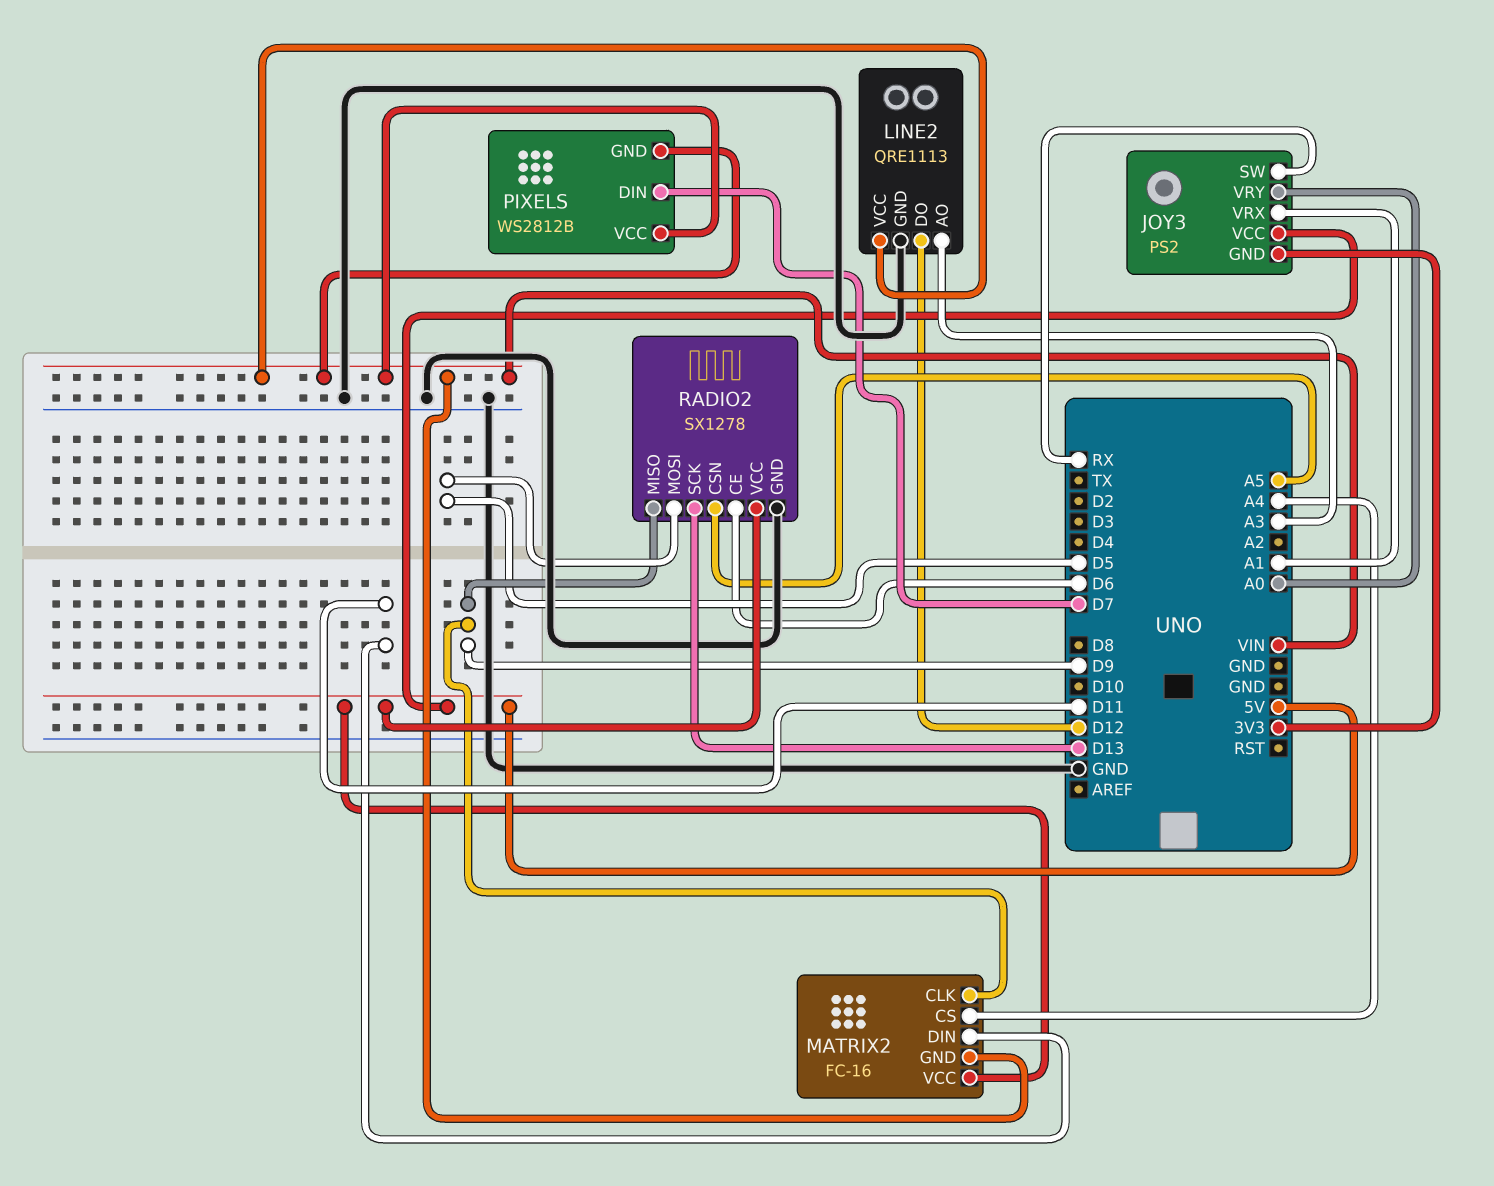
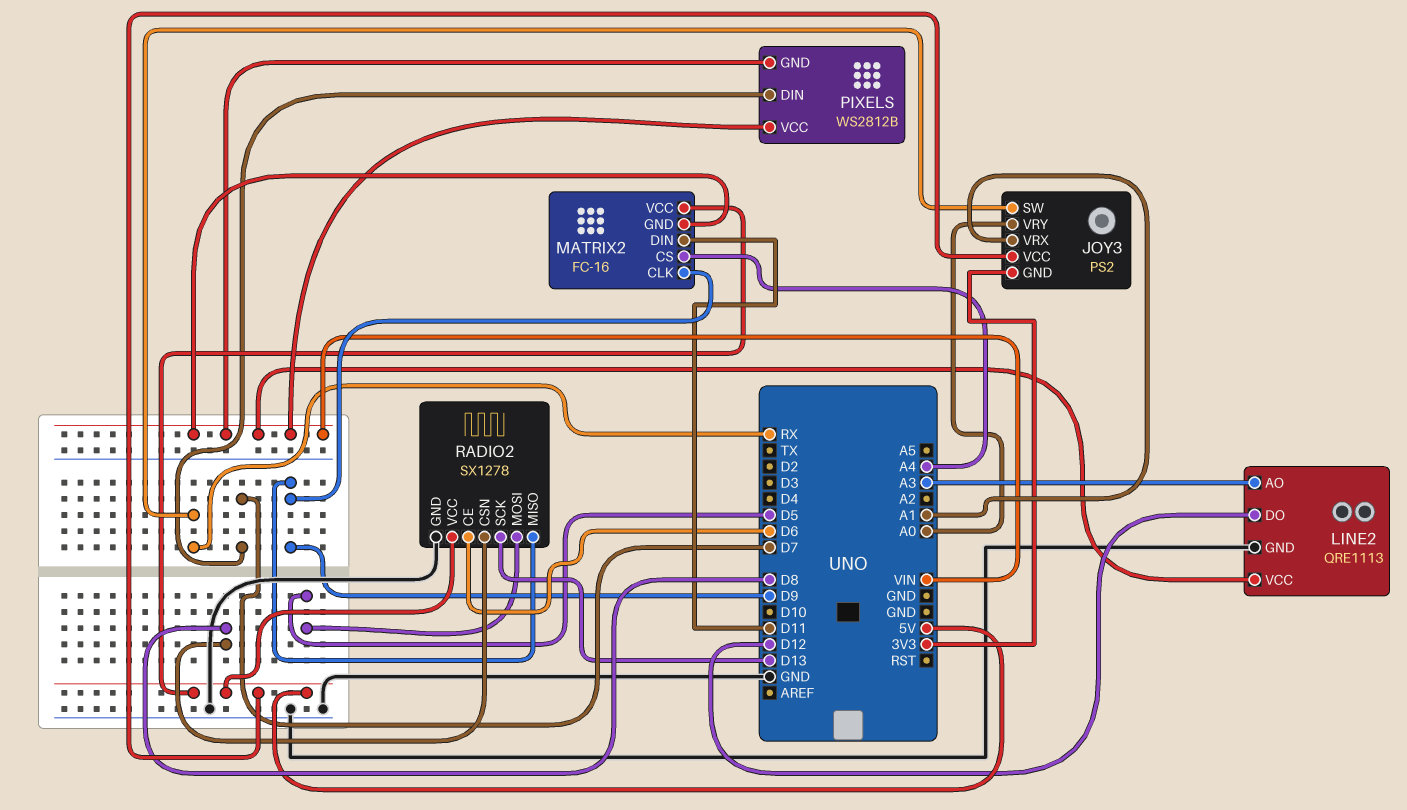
RADIO2 pin CSN: A5 -> D8

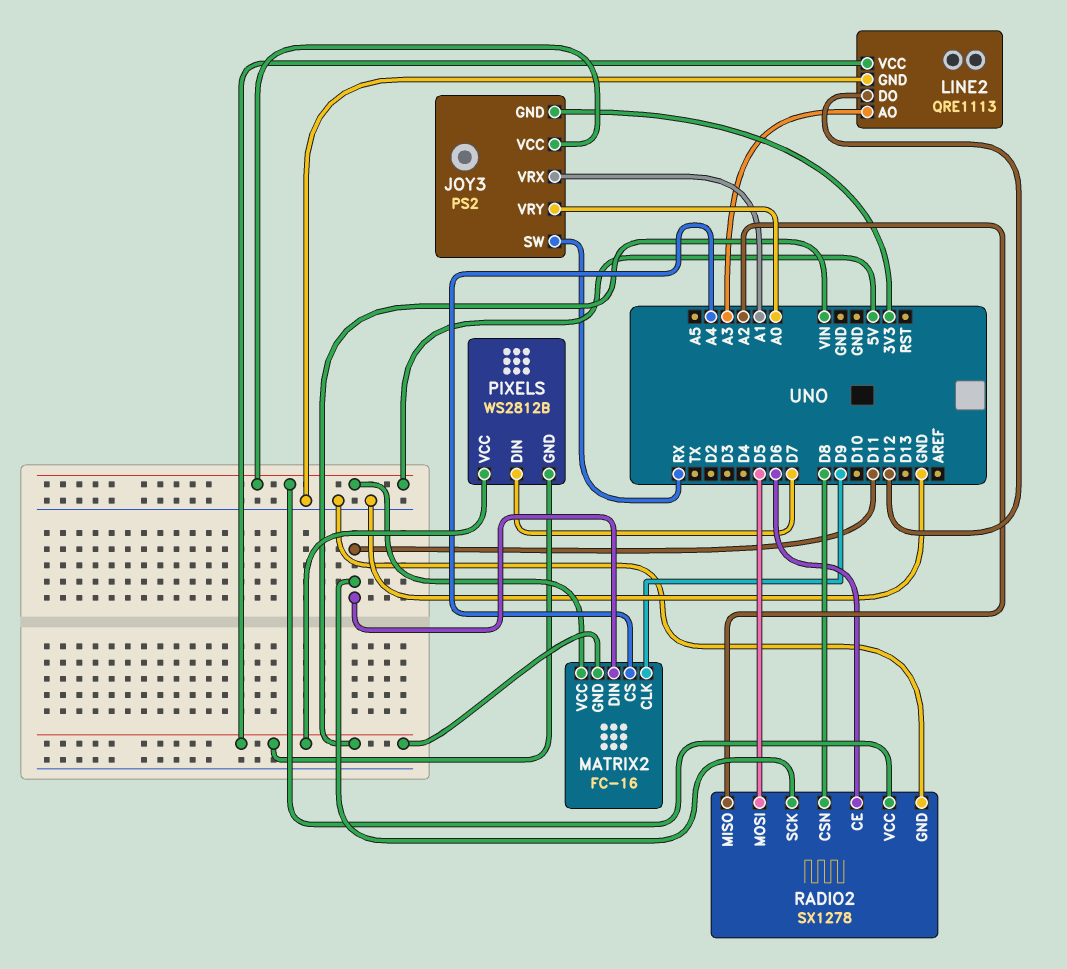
RADIO2 pin MISO: D9 -> A2
RADIO2 pin SCK: D13 -> D11

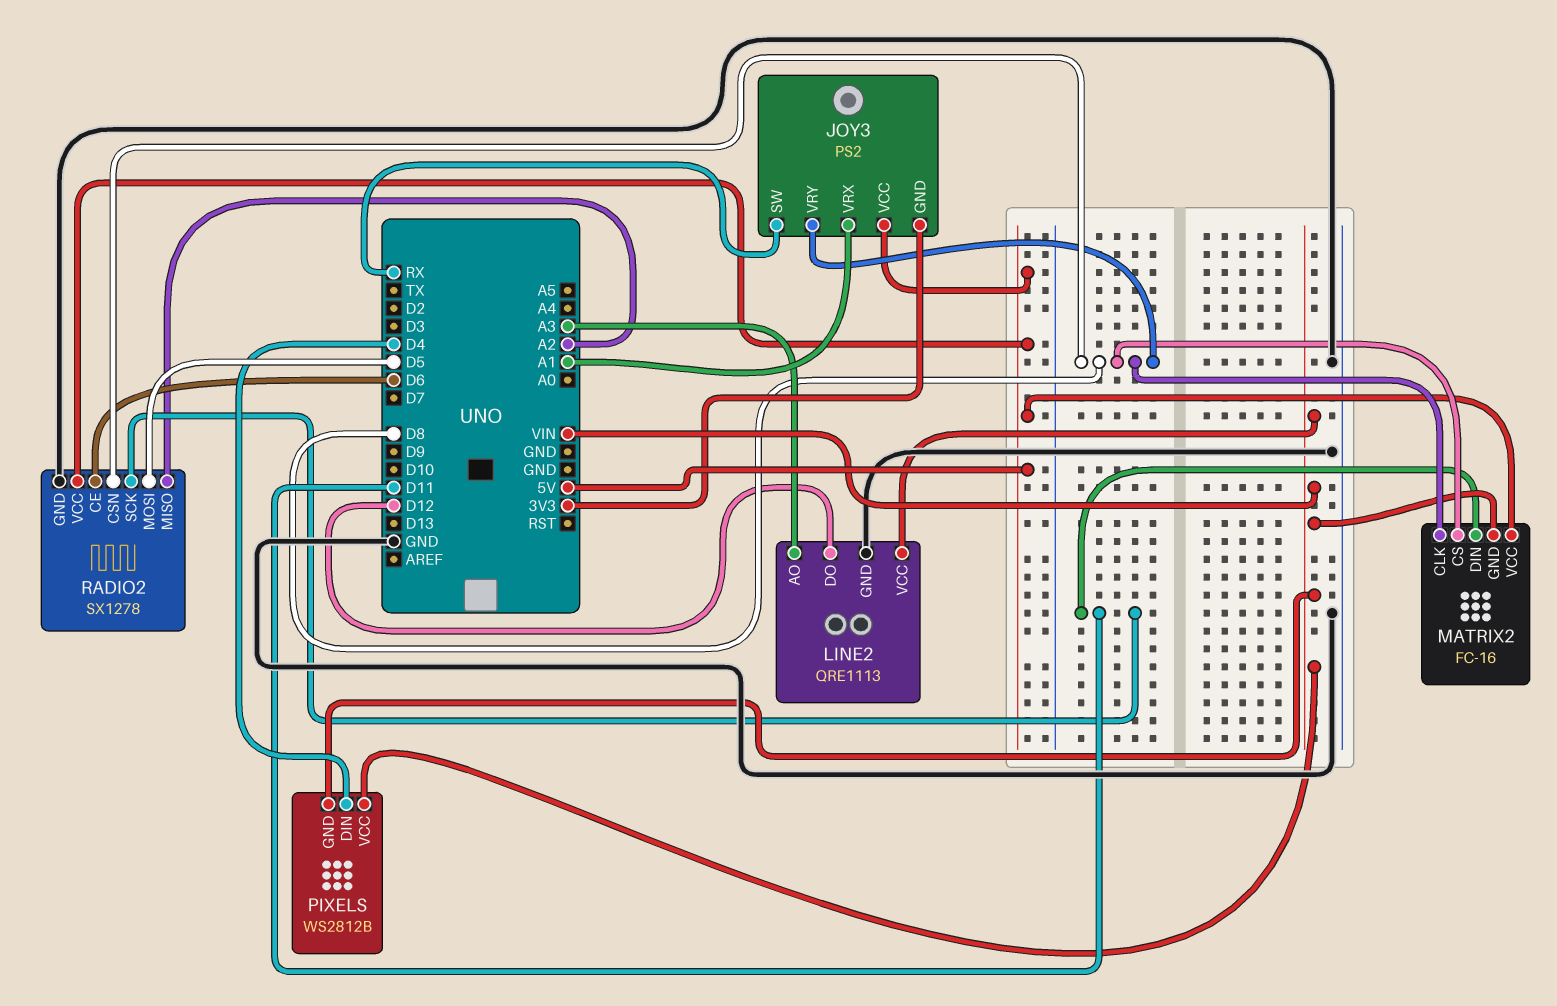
JOY3 pin VRY: A0 -> D8
MATRIX2 pin CLK: D9 -> D8
MATRIX2 pin CS: A4 -> D8
PIXELS pin DIN: D7 -> D4

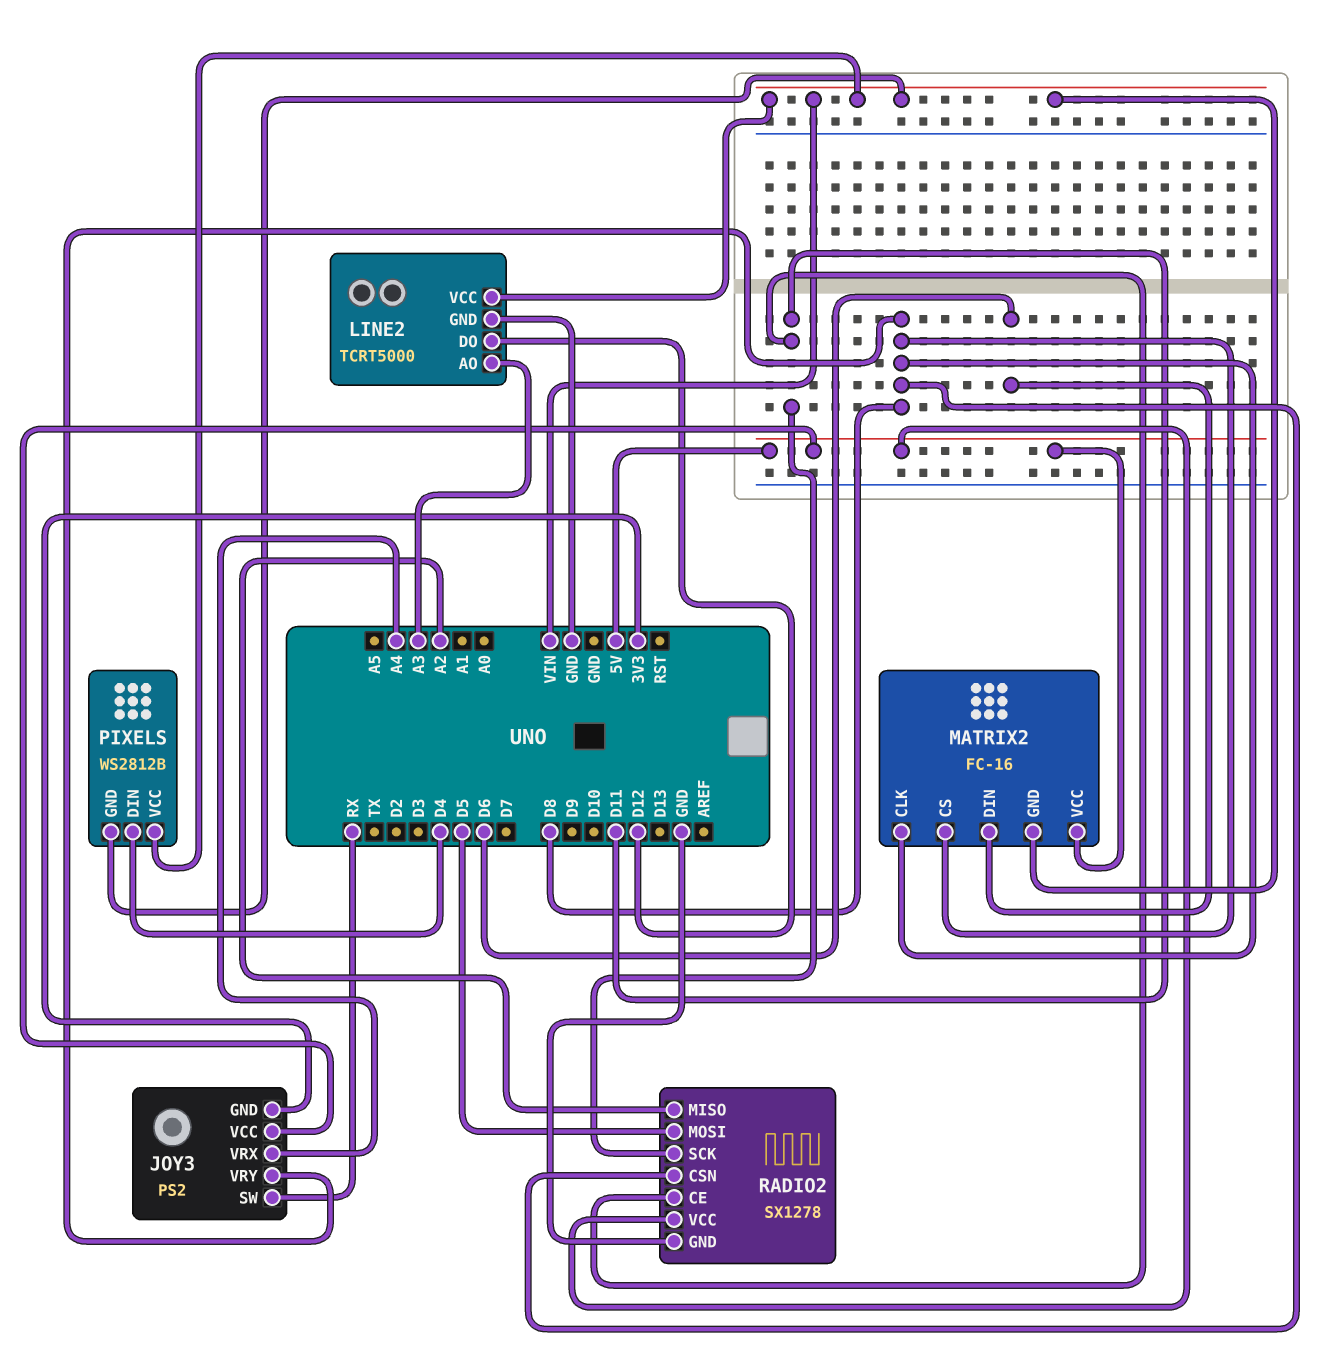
JOY3 pin VRX: A1 -> A4
LINE2: QRE1113 -> TCRT5000
MATRIX2 pin DIN: D11 -> D6
RADIO2 pin CE: D6 -> D11

